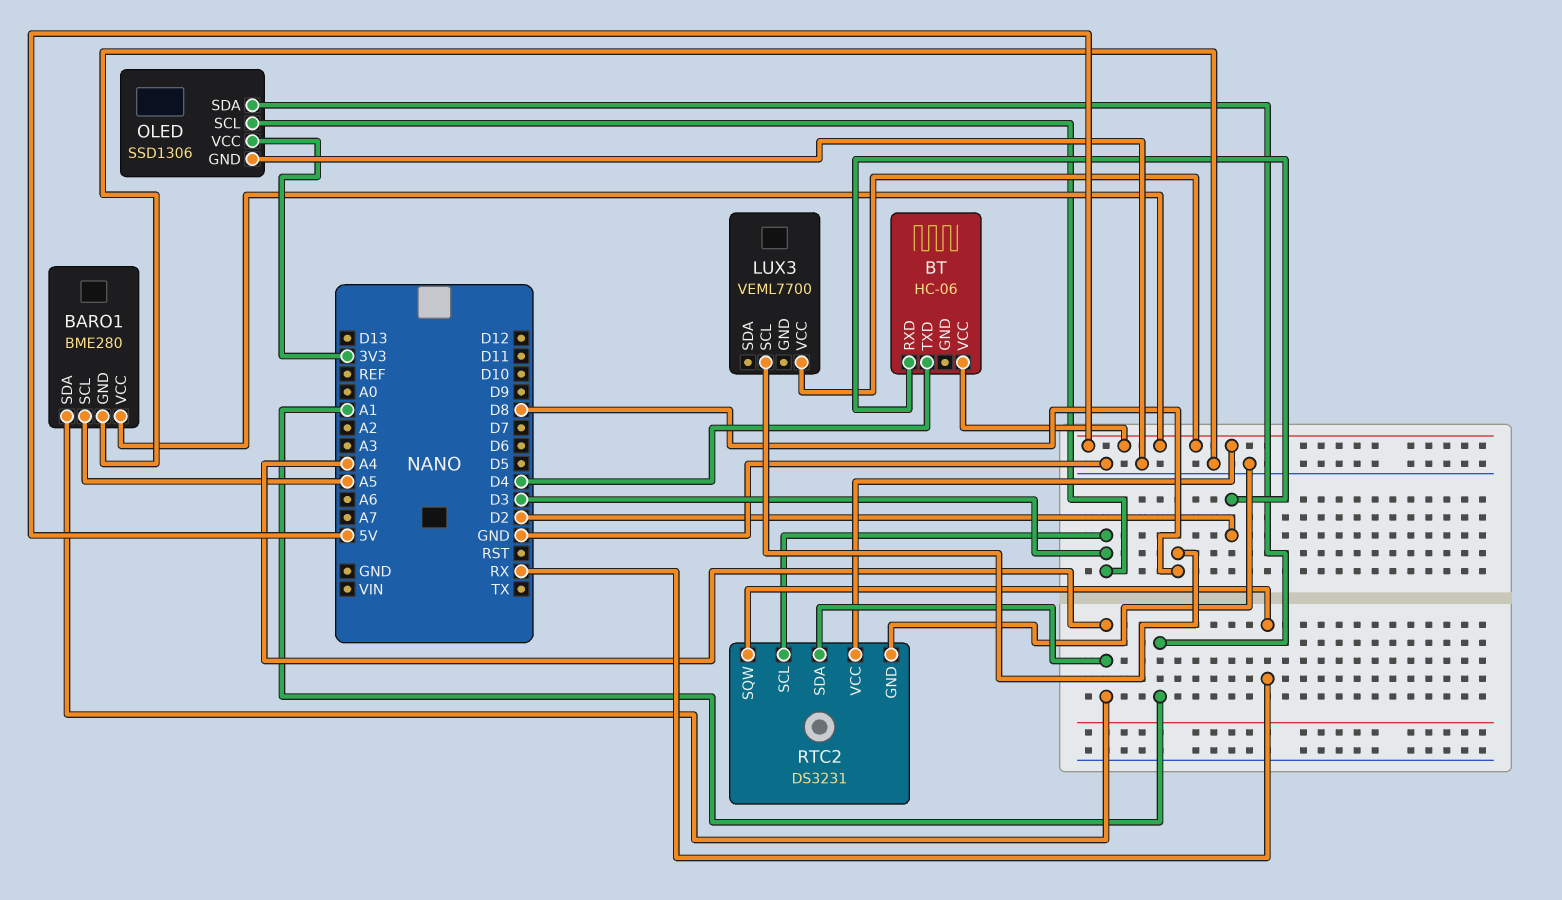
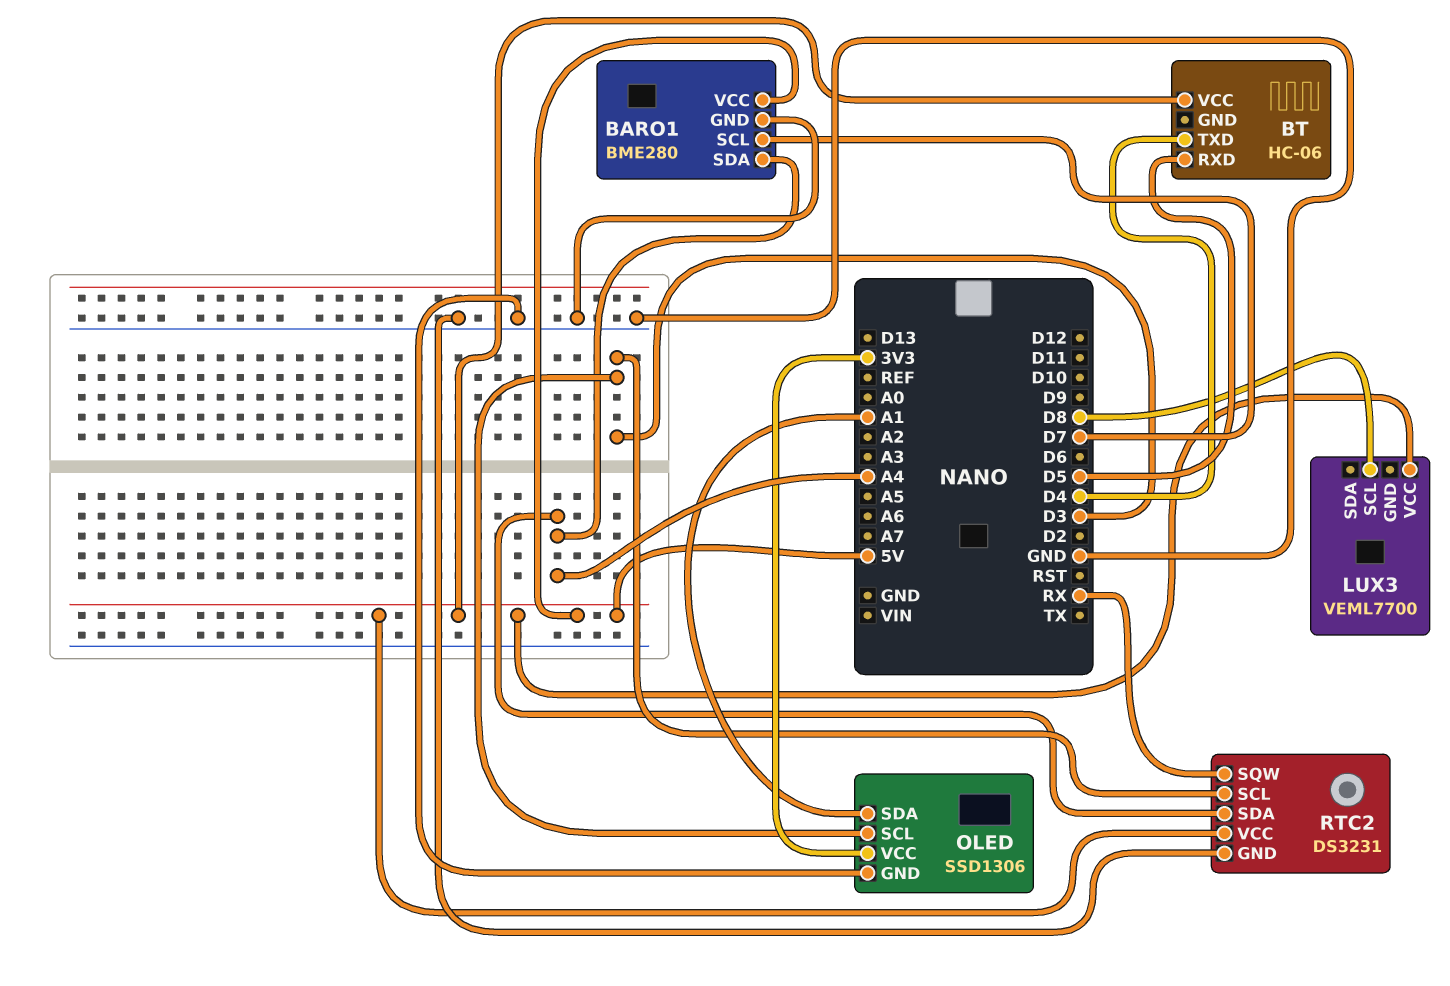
BARO1 pin SCL: A5 -> D7
BT pin RXD: D2 -> D5

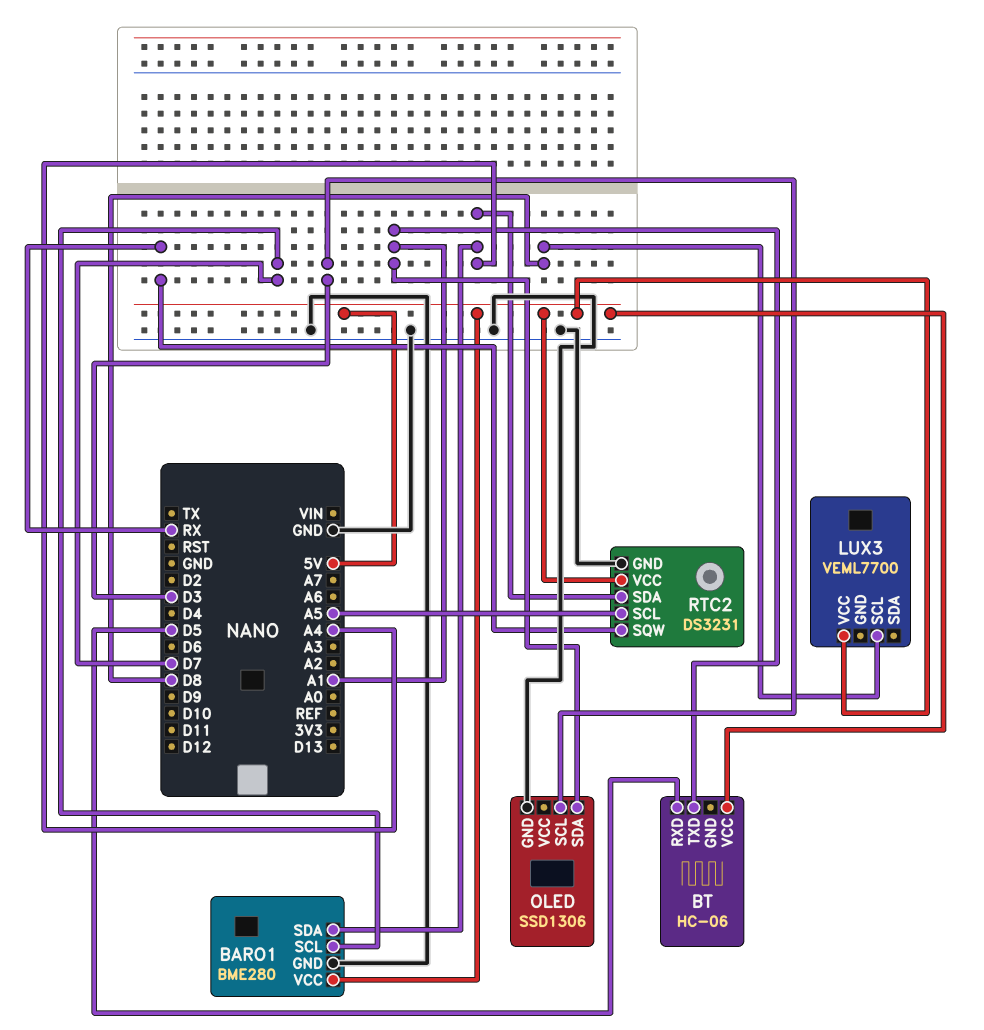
BT pin TXD: D4 -> A1
OLED pin VCC: 3V3 -> none
RTC2 pin SCL: D3 -> A5

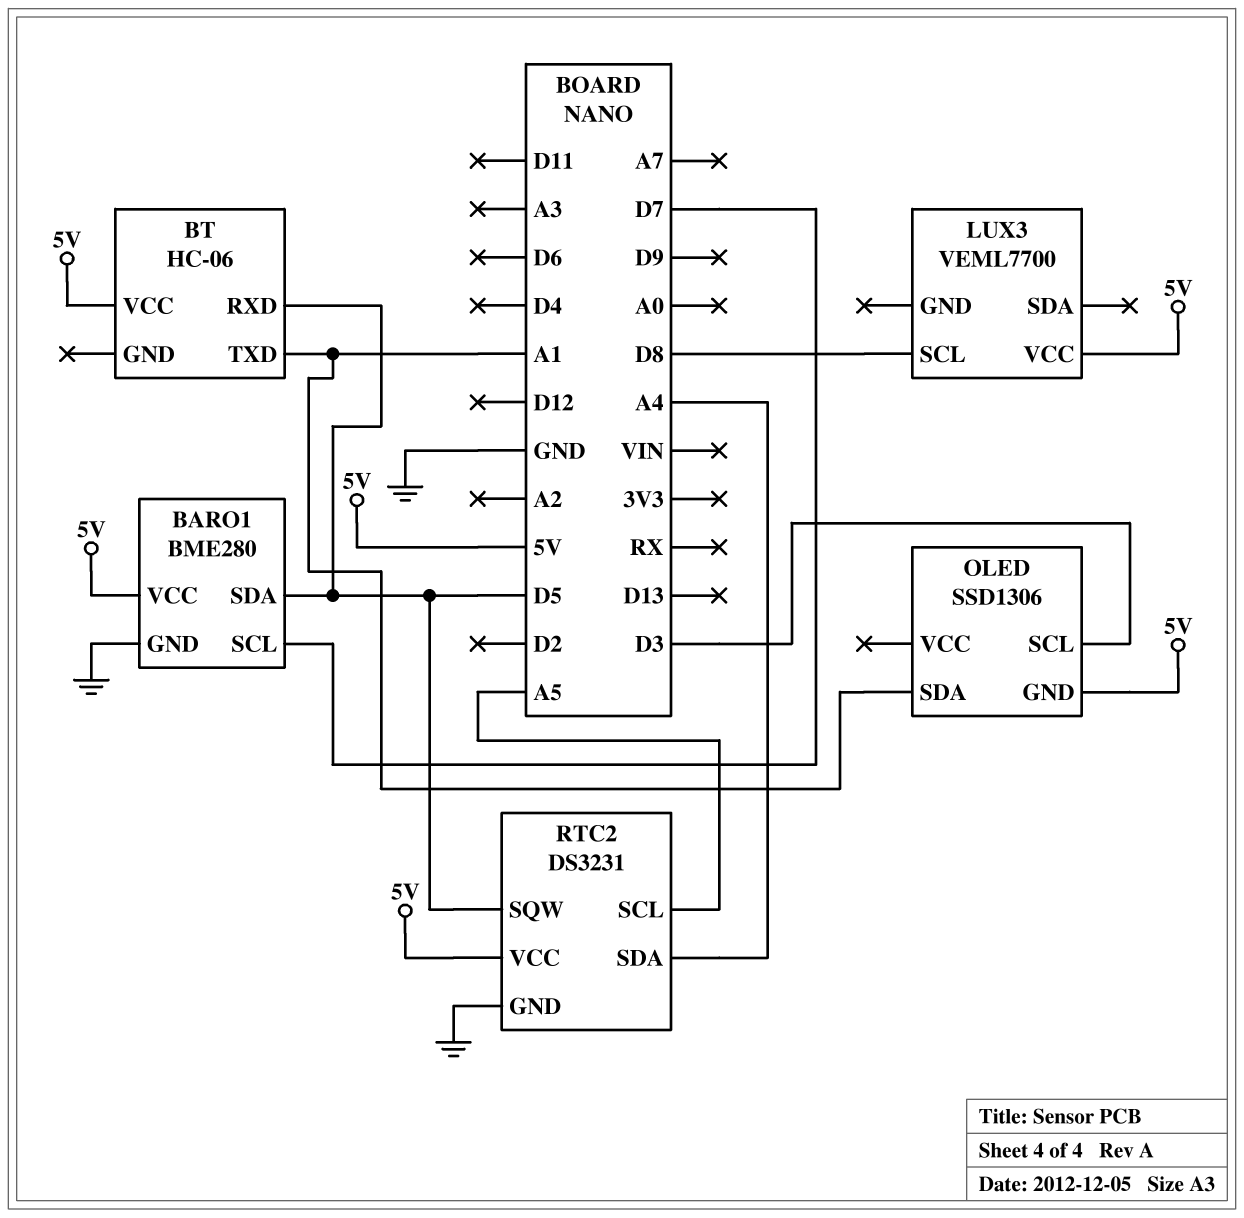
BARO1 pin SDA: A4 -> D5
OLED pin GND: GND -> 5V
RTC2 pin SQW: RX -> D5

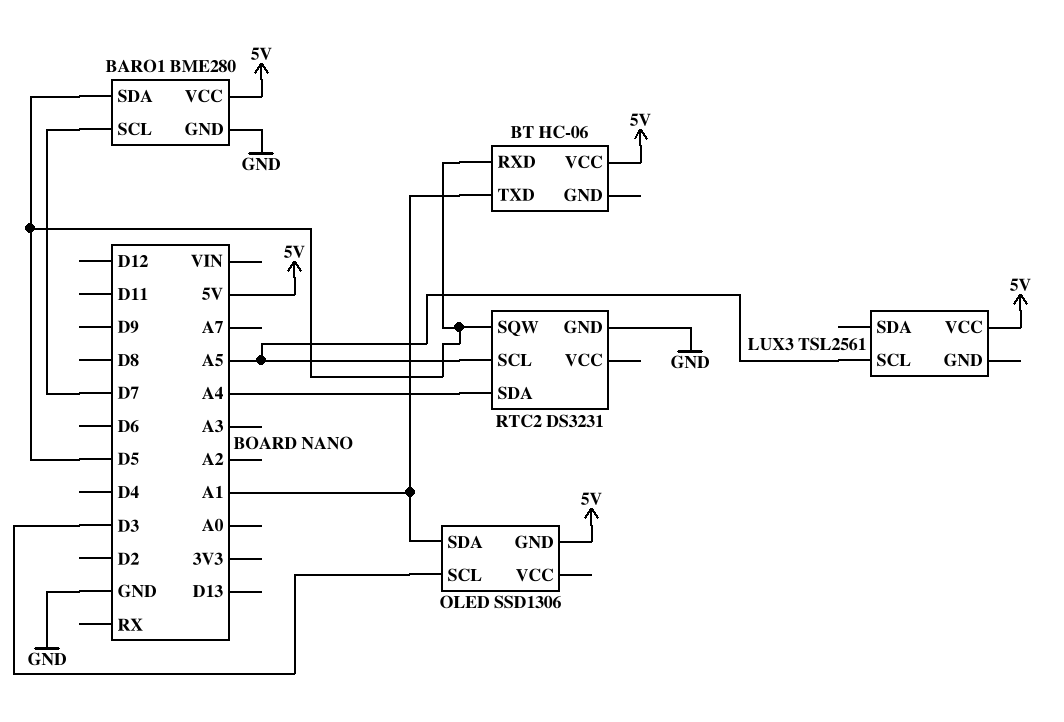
LUX3: VEML7700 -> TSL2561
LUX3 pin SCL: D8 -> A5
RTC2 pin VCC: 5V -> none

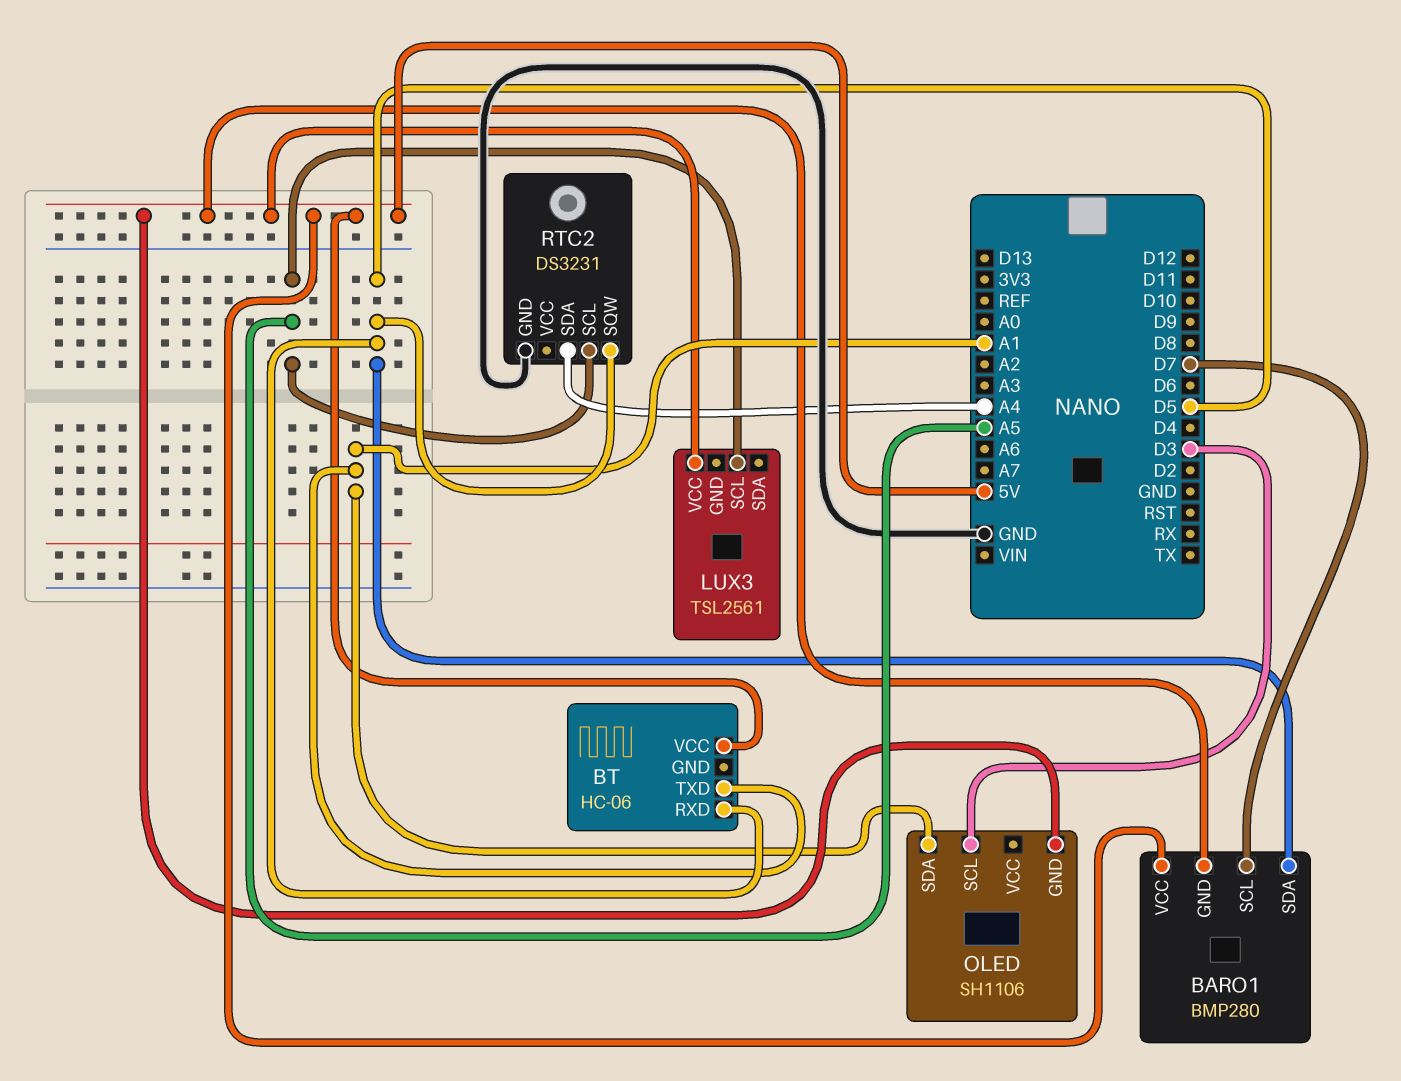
BARO1: BME280 -> BMP280
BARO1 pin GND: GND -> 5V
OLED: SSD1306 -> SH1106

